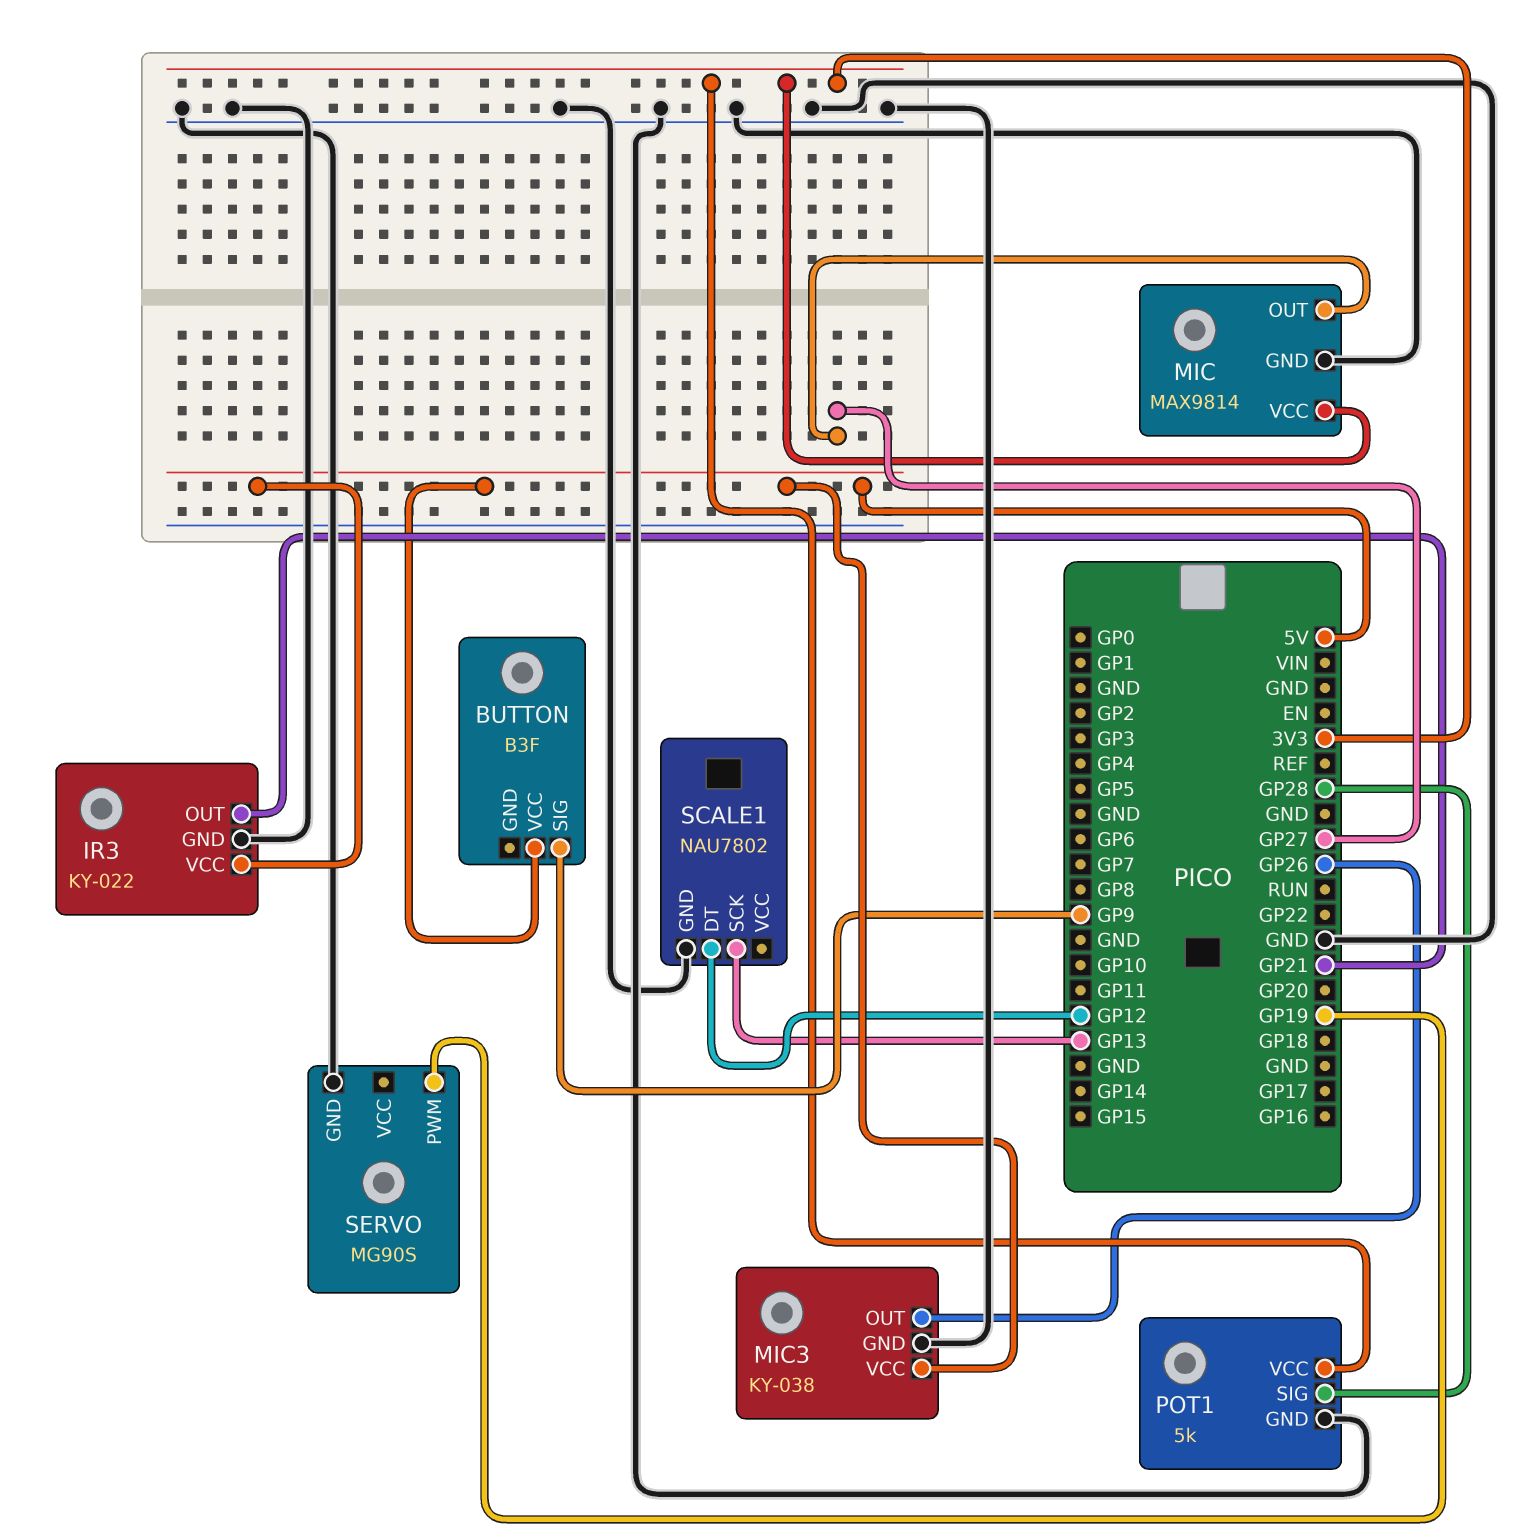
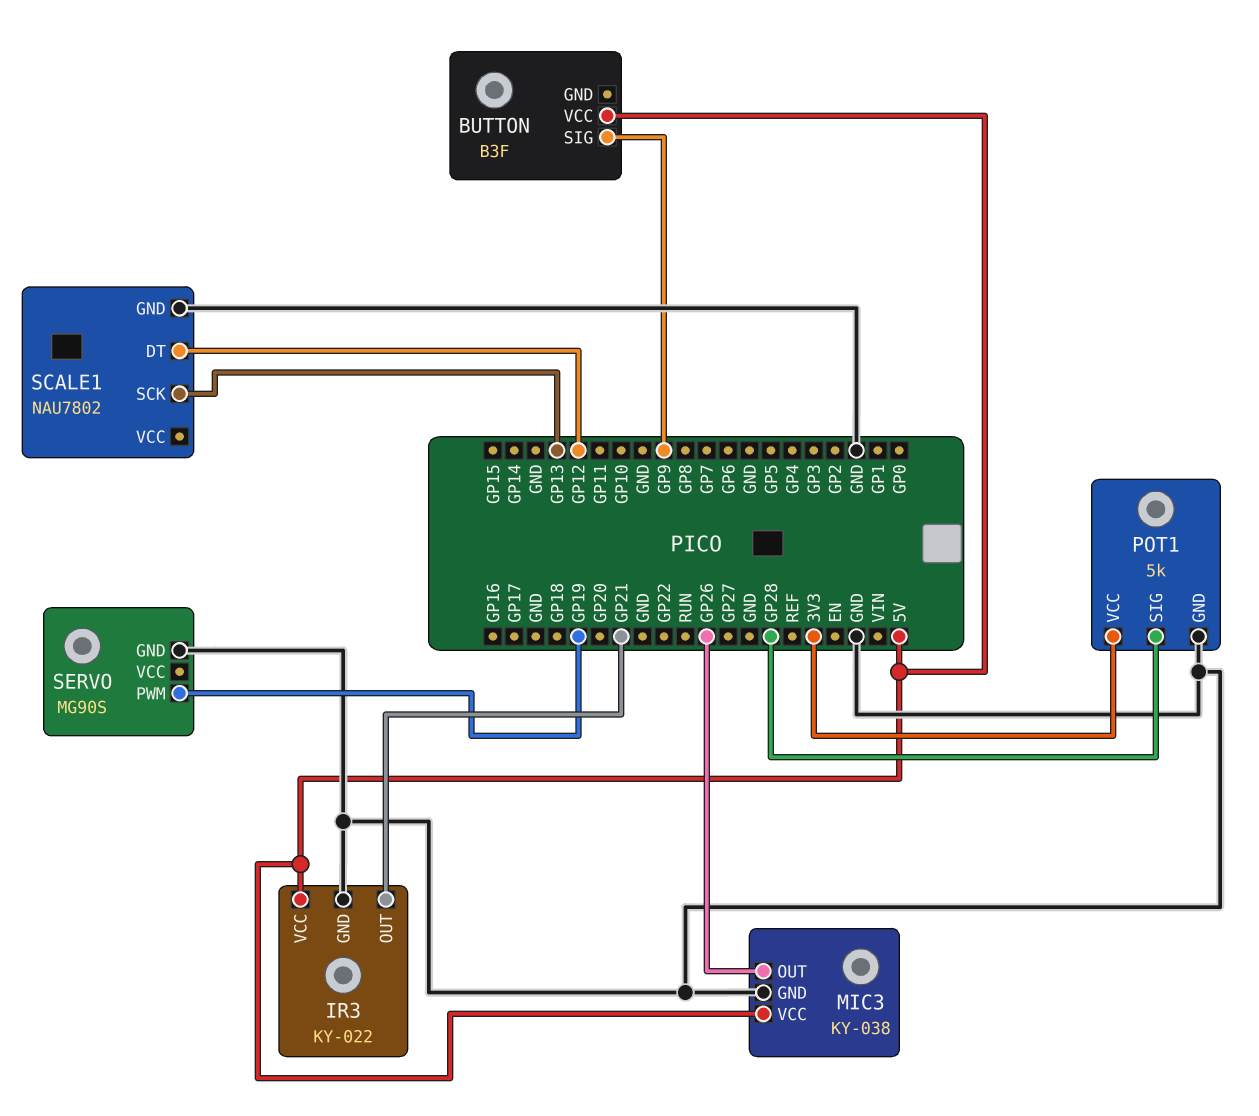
MIC: MAX9814 -> none
MIC pin GND: GND -> none
MIC pin OUT: GP27 -> none
MIC pin VCC: 3V3 -> none

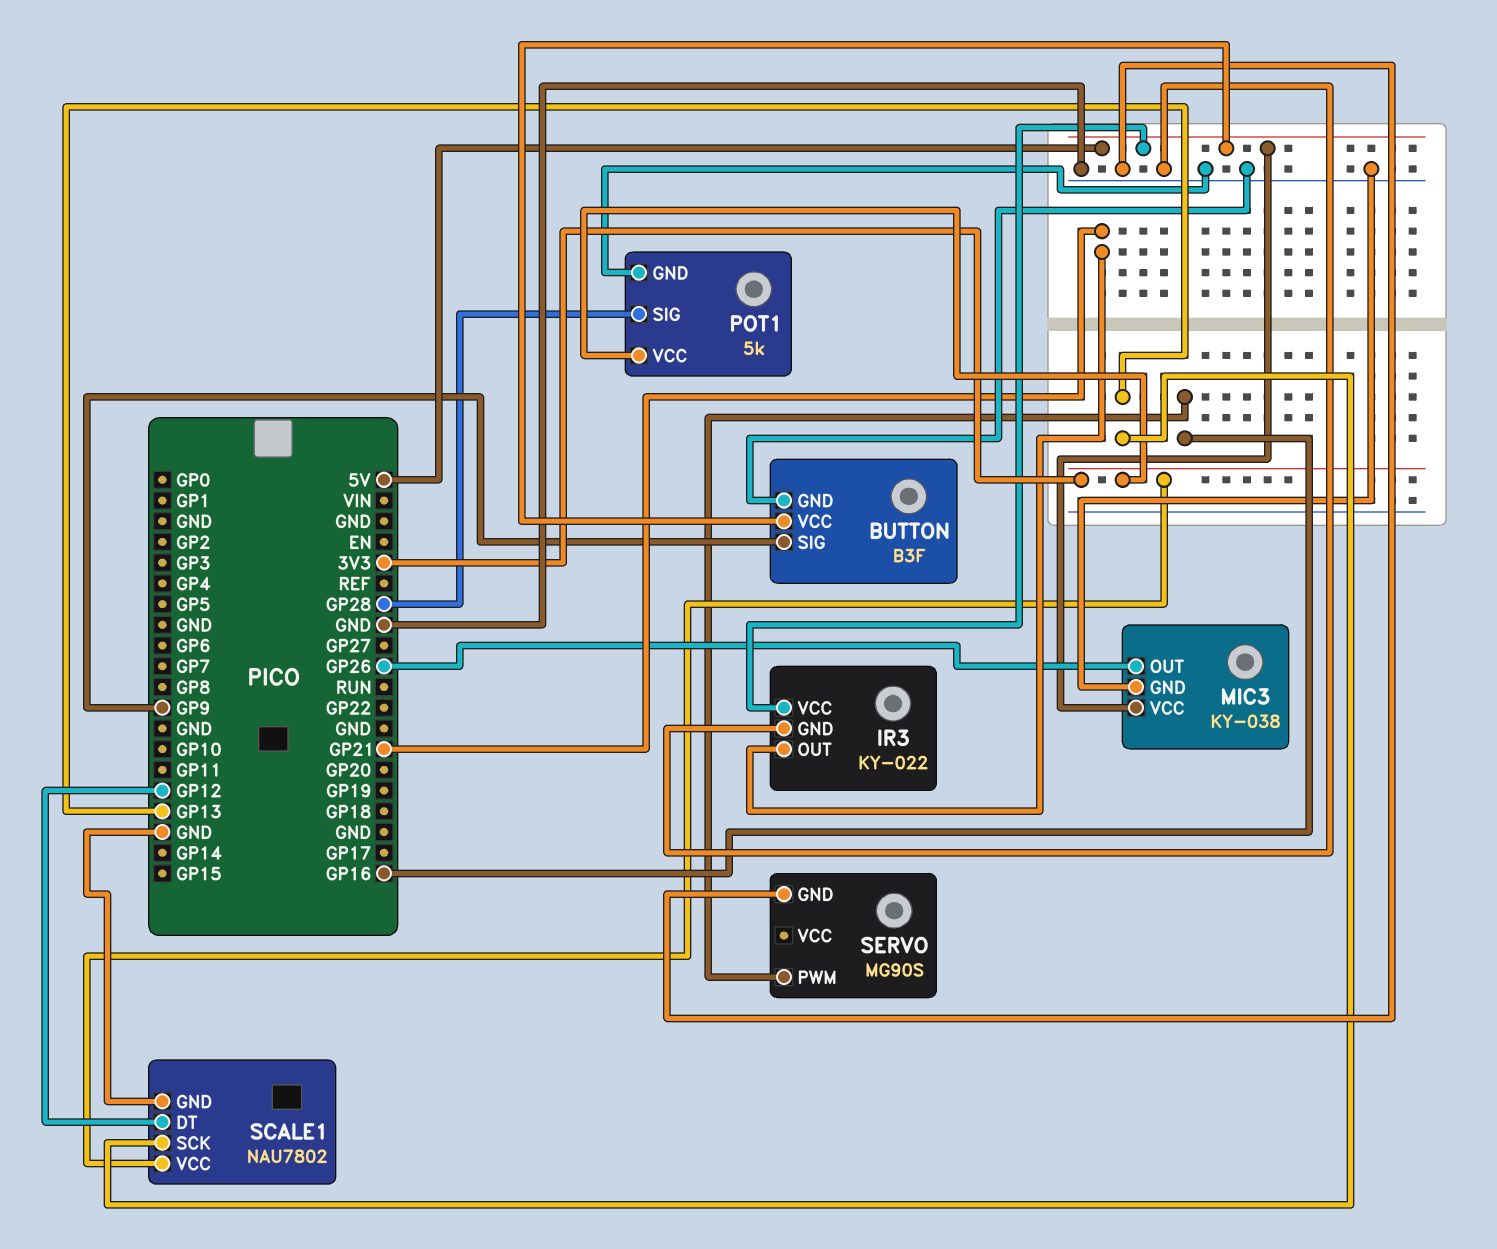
BUTTON pin GND: none -> GND
SCALE1 pin VCC: none -> 3V3
SERVO pin PWM: GP19 -> GP16

